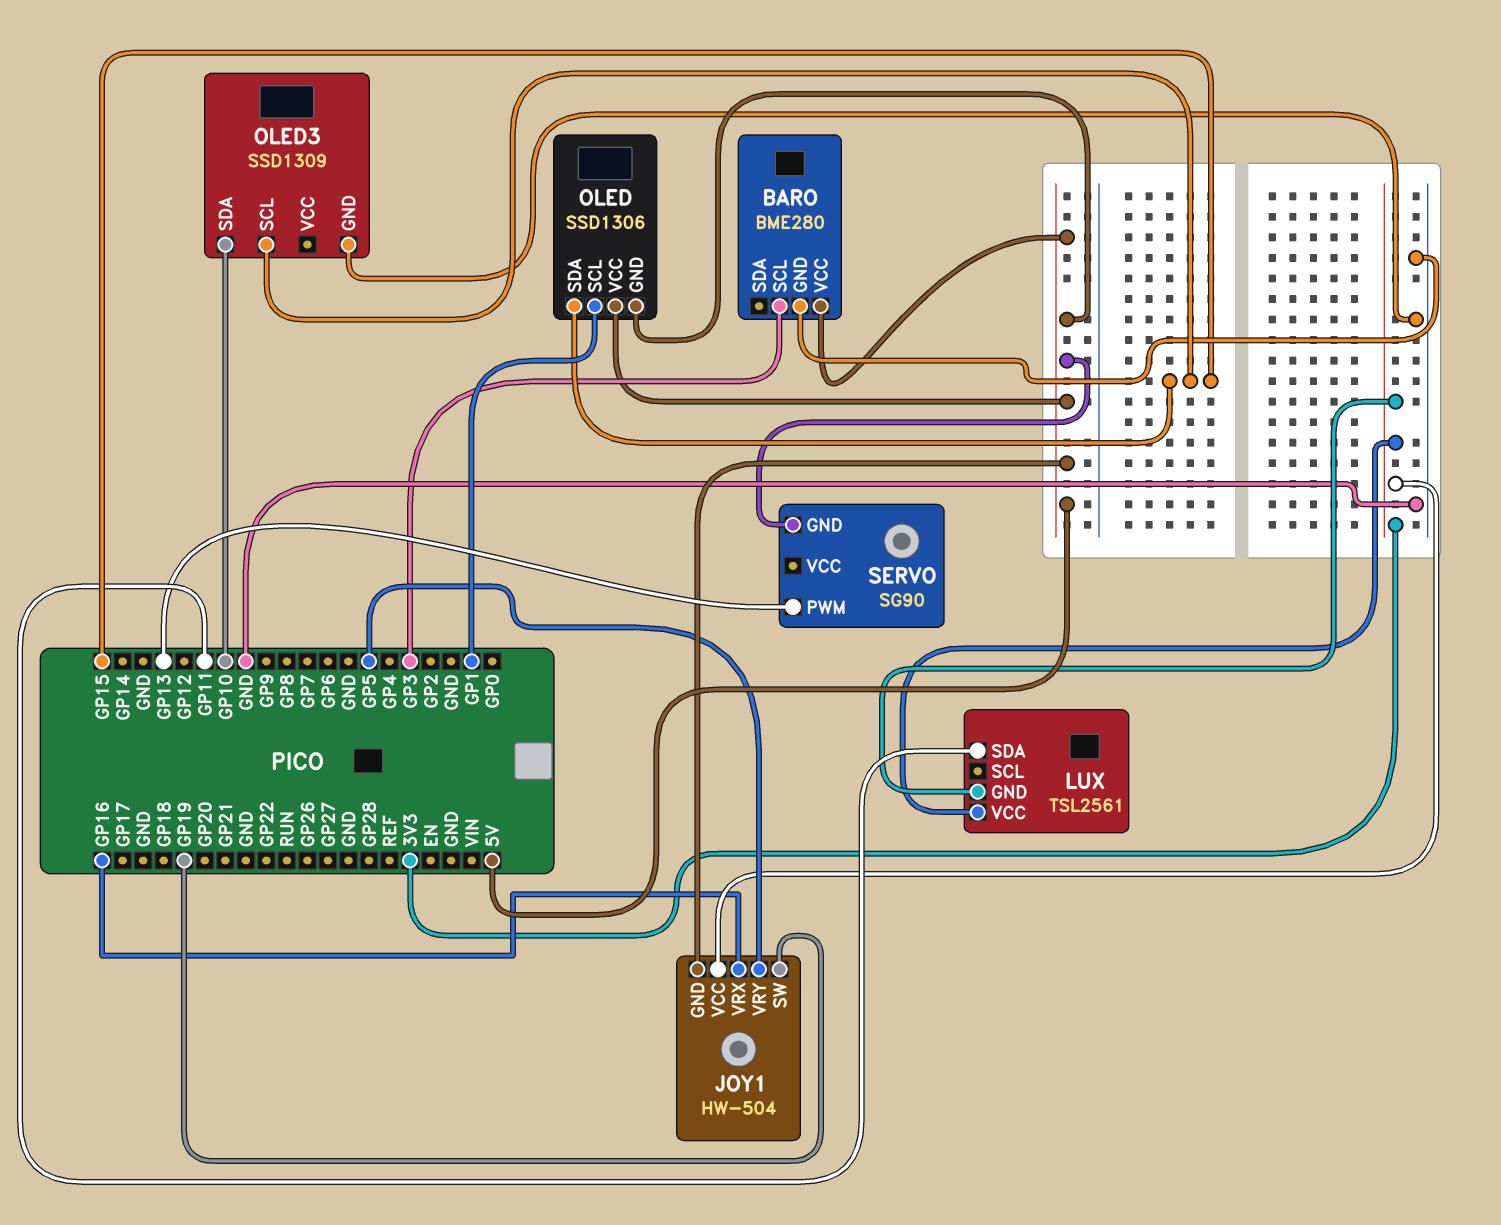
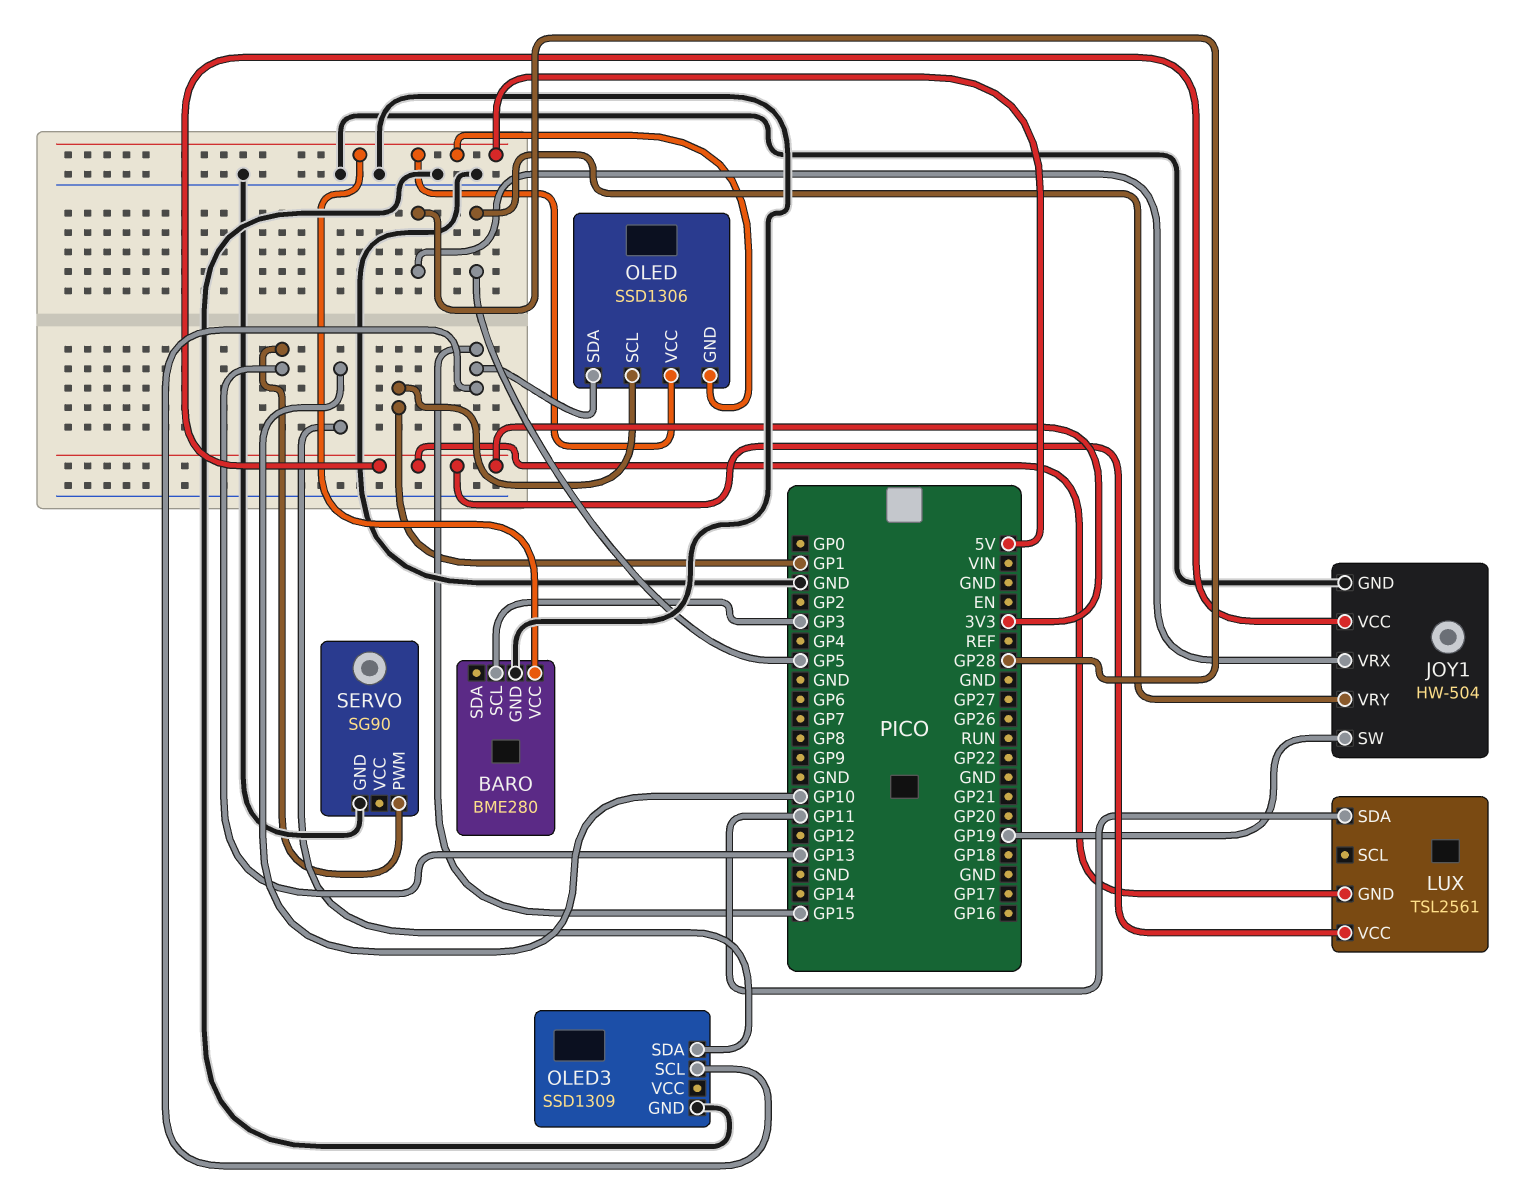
JOY1 pin GND: 5V -> GND
JOY1 pin VRX: GP16 -> GP28
SERVO pin GND: 5V -> GND

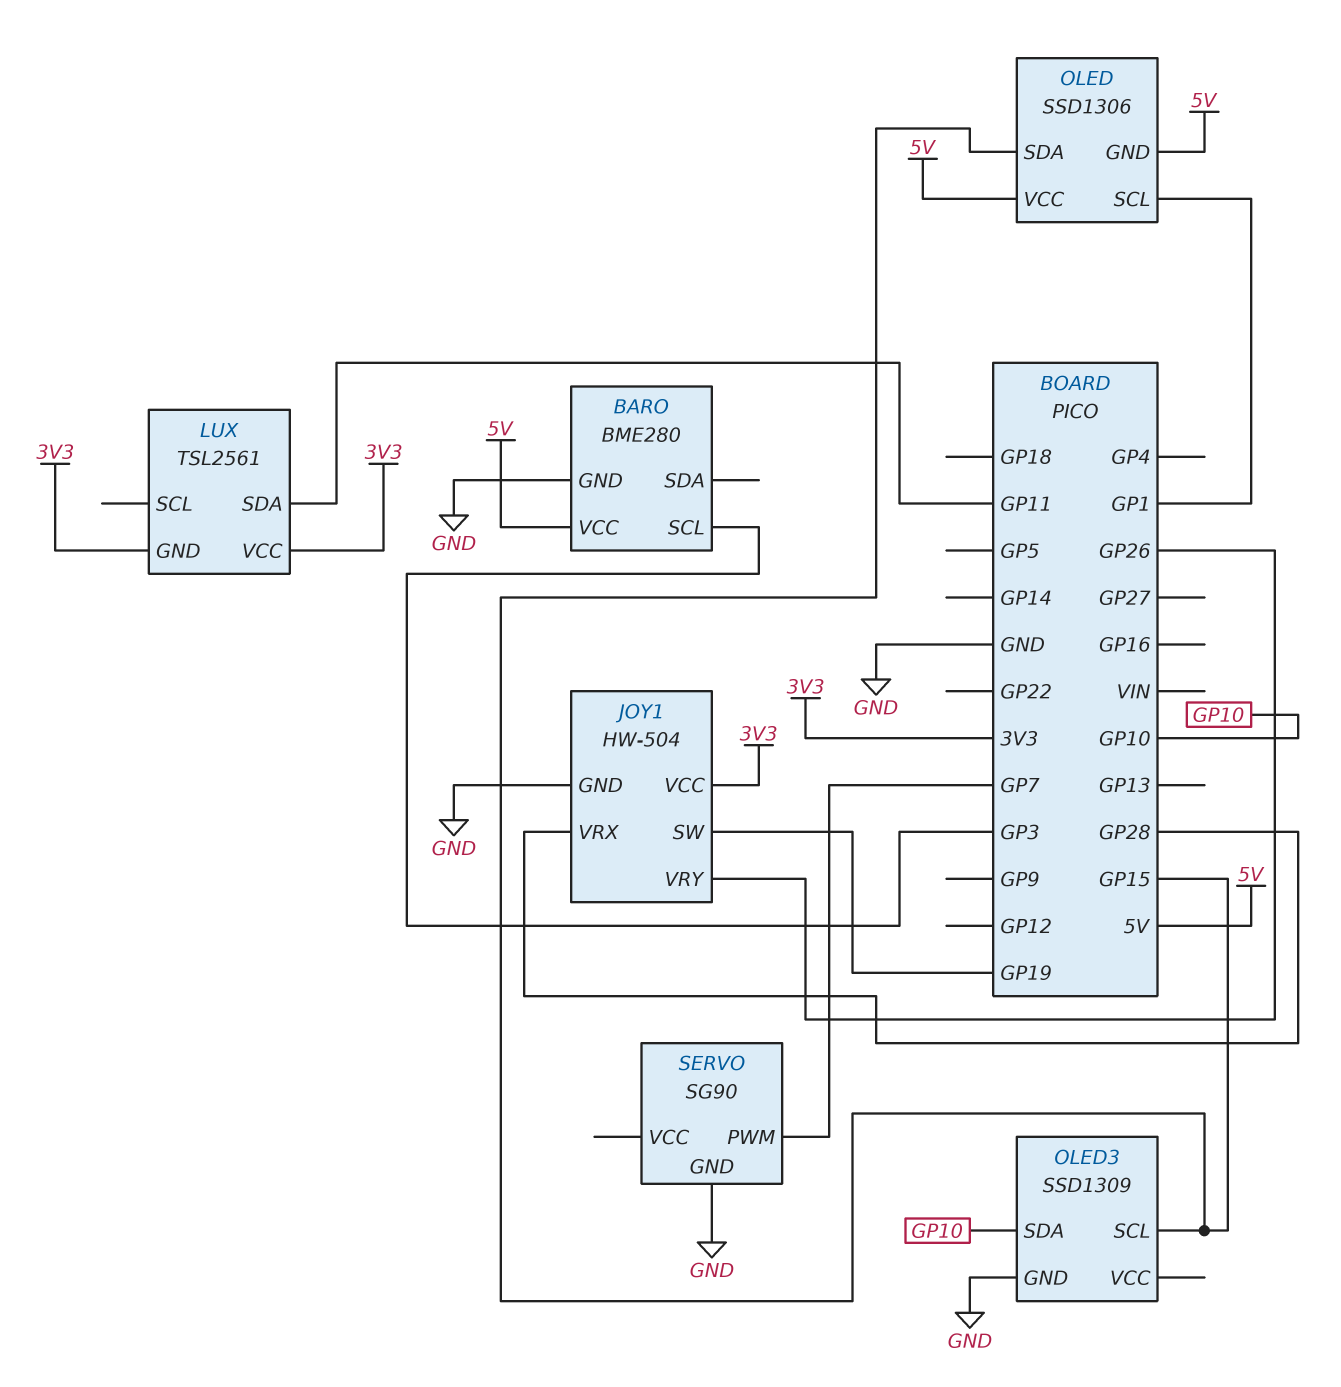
JOY1 pin VRY: GP5 -> GP26
SERVO pin PWM: GP13 -> GP7

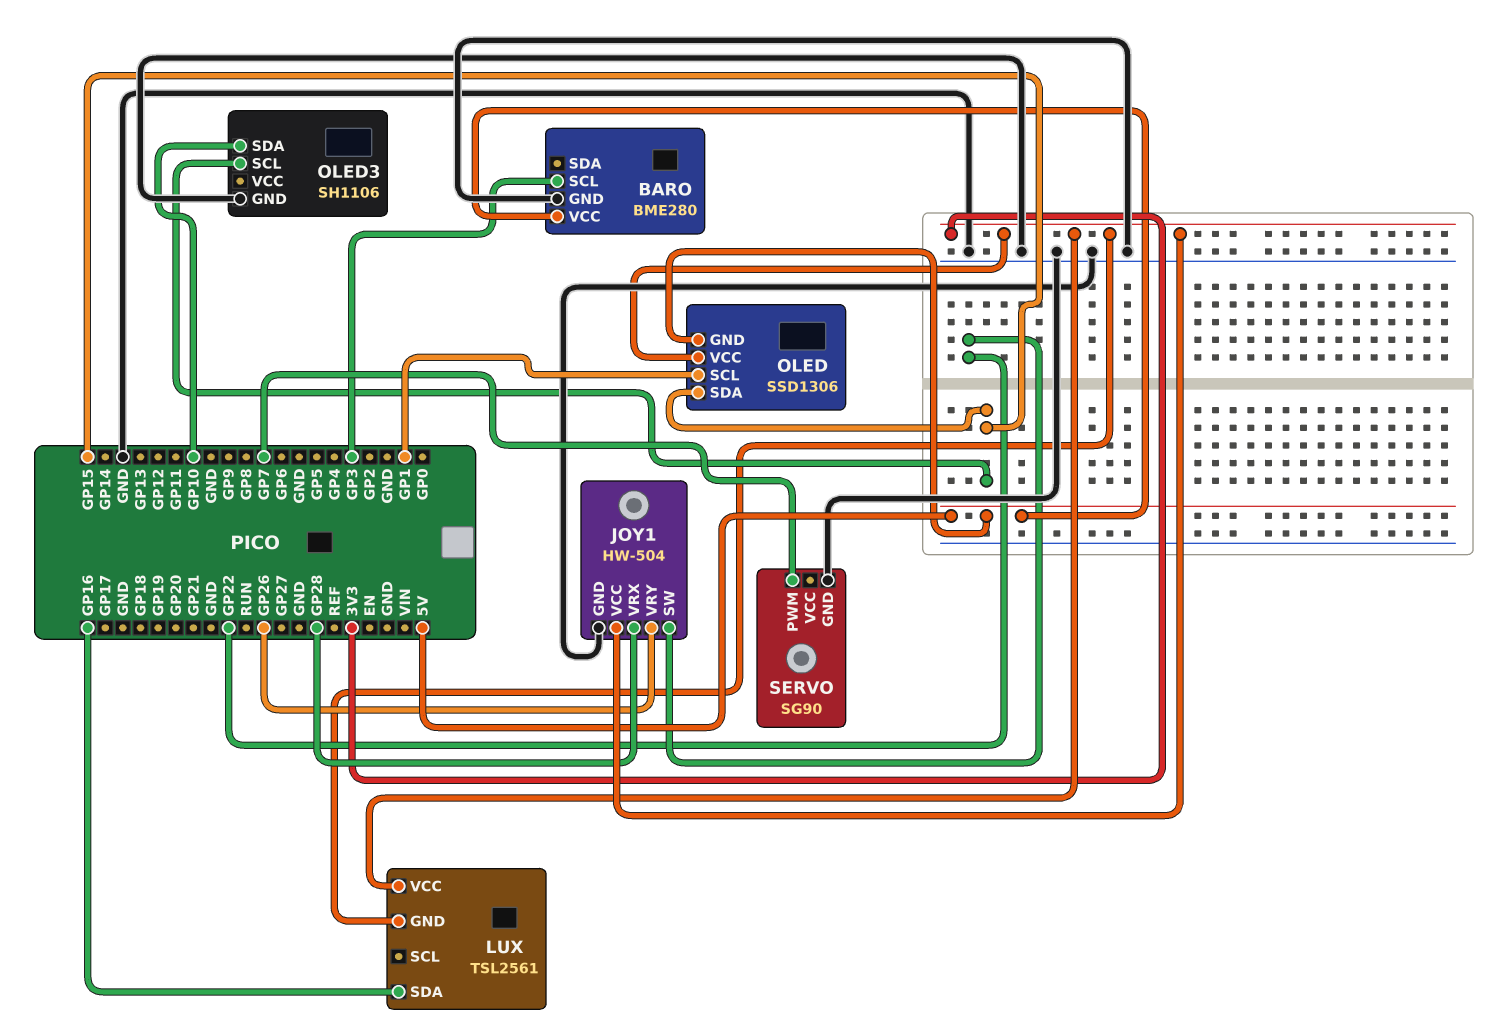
JOY1 pin SW: GP19 -> GP22
LUX pin SDA: GP11 -> GP16
OLED pin VCC: 5V -> 3V3
OLED3: SSD1309 -> SH1106

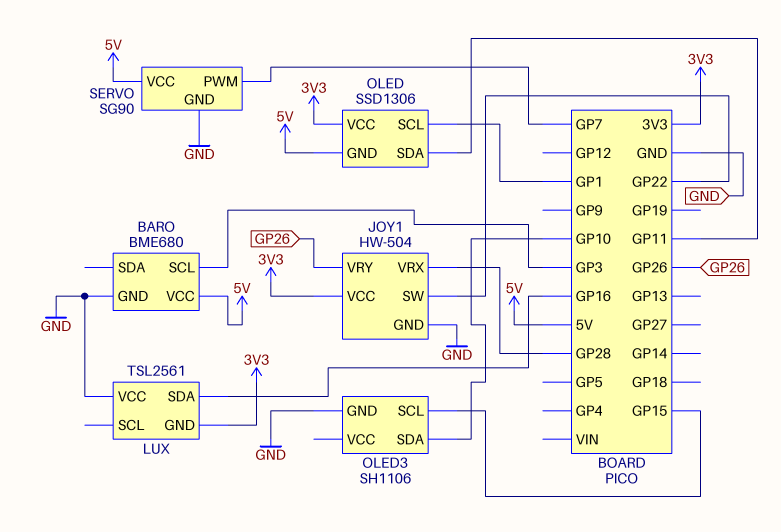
BARO: BME280 -> BME680
LUX pin VCC: 3V3 -> GND
OLED pin SDA: GP15 -> GP11
SERVO pin VCC: none -> 5V

